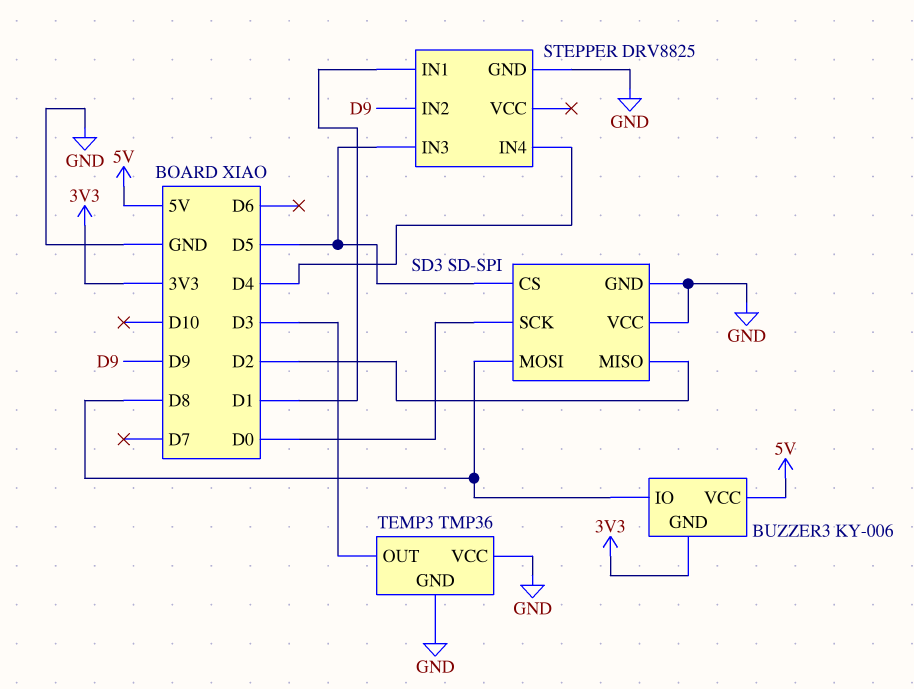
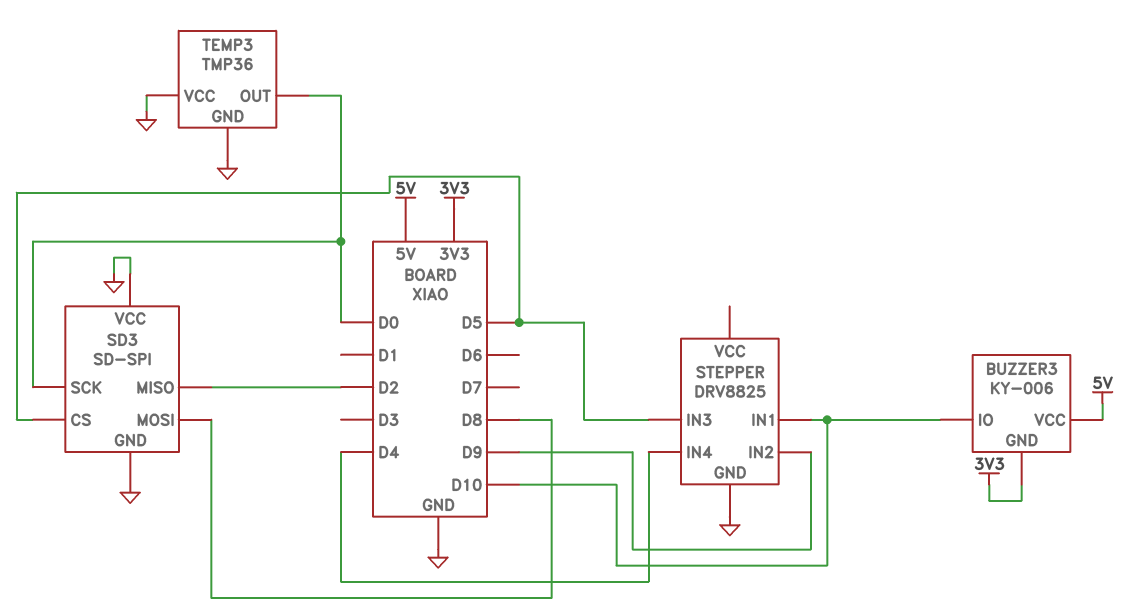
BUZZER3 pin IO: D8 -> D10
STEPPER pin IN1: D1 -> D10
TEMP3 pin OUT: D3 -> D0

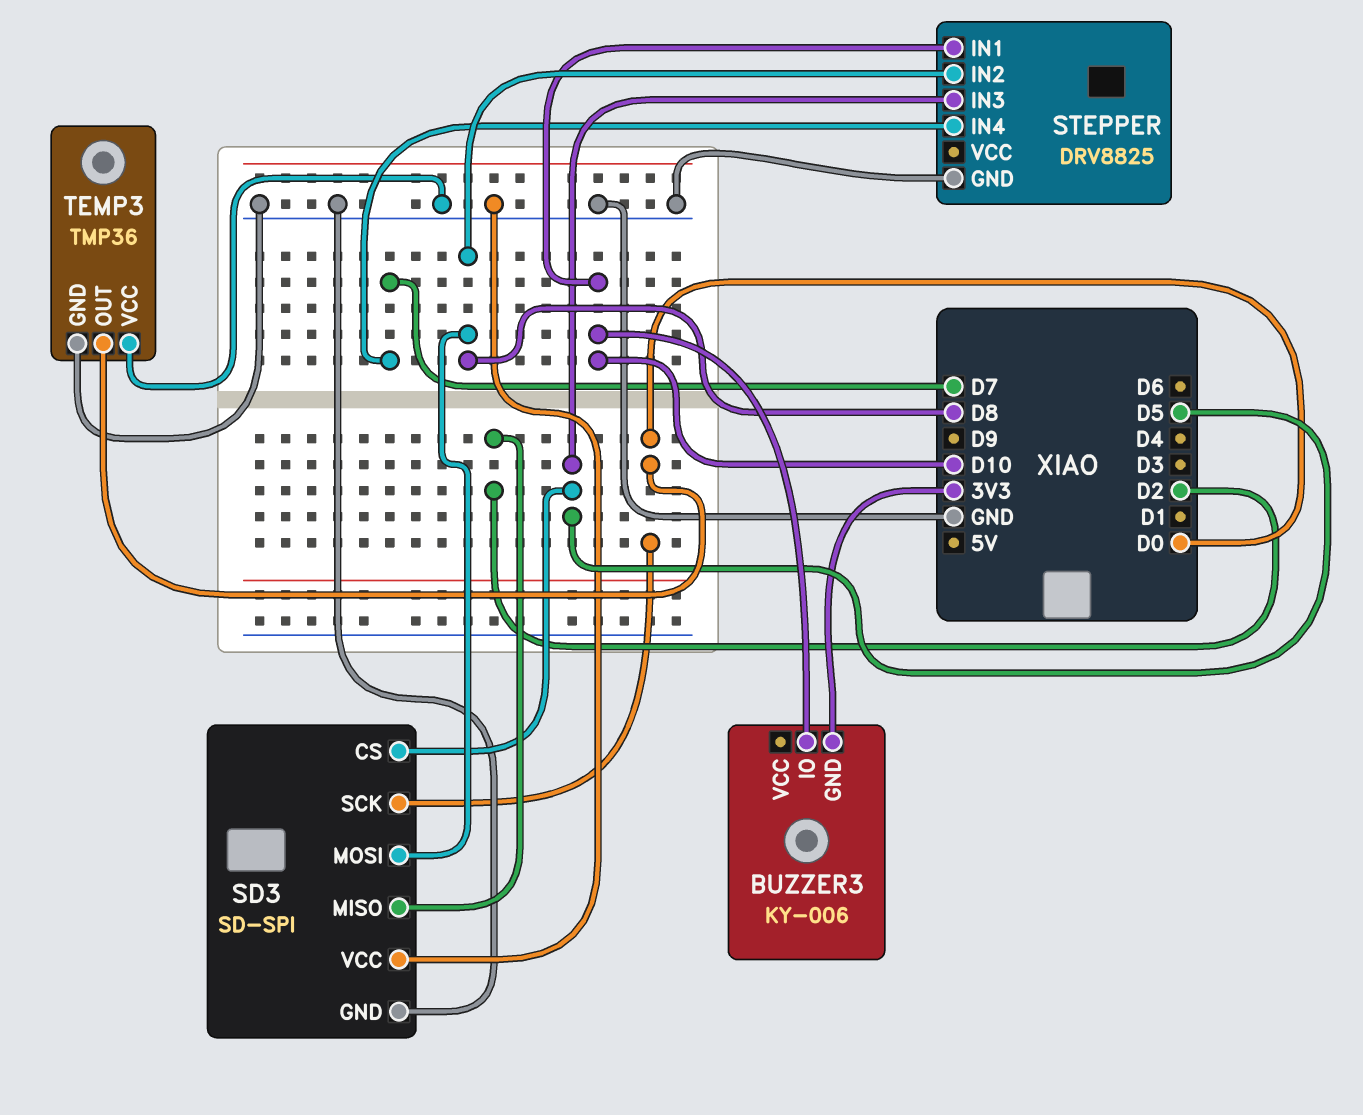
BUZZER3 pin VCC: 5V -> none
STEPPER pin IN2: D9 -> D8
STEPPER pin IN4: D4 -> D7

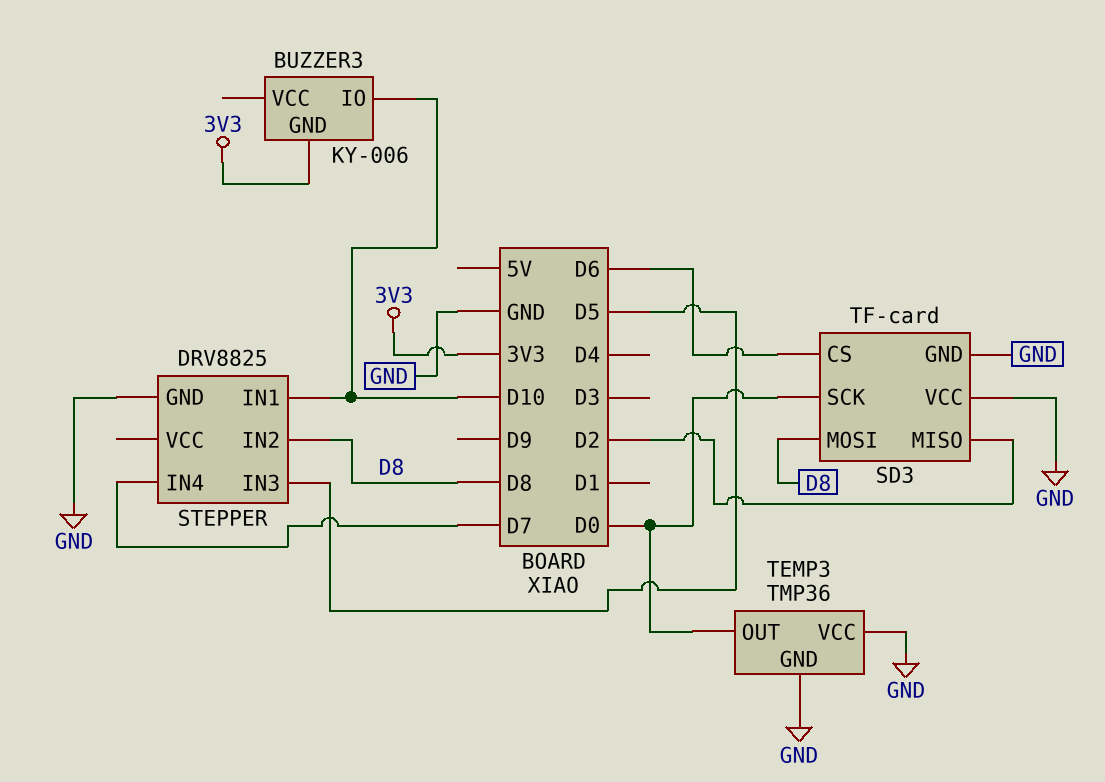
SD3: SD-SPI -> TF-card
SD3 pin CS: D5 -> D6

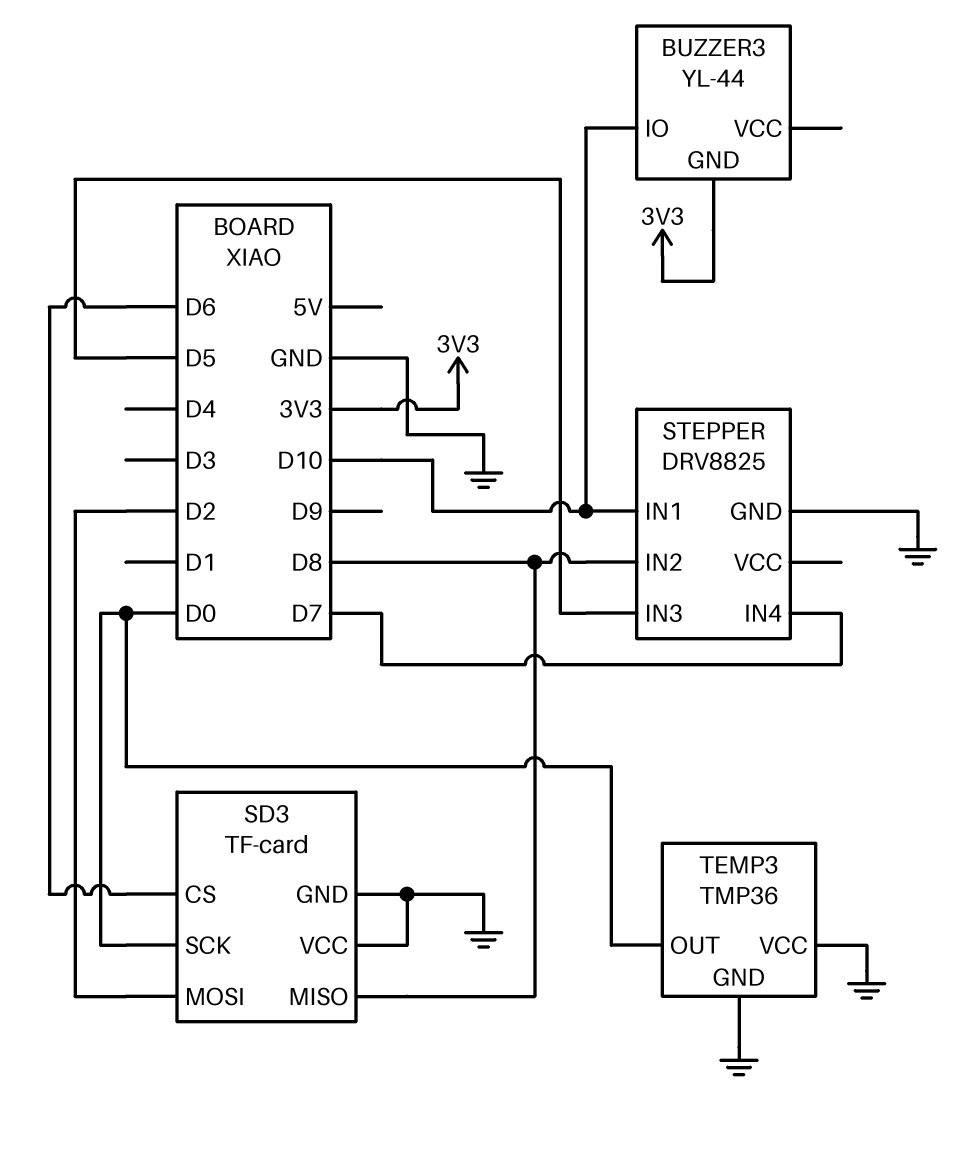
BUZZER3: KY-006 -> YL-44
SD3 pin MISO: D2 -> D8
SD3 pin MOSI: D8 -> D2

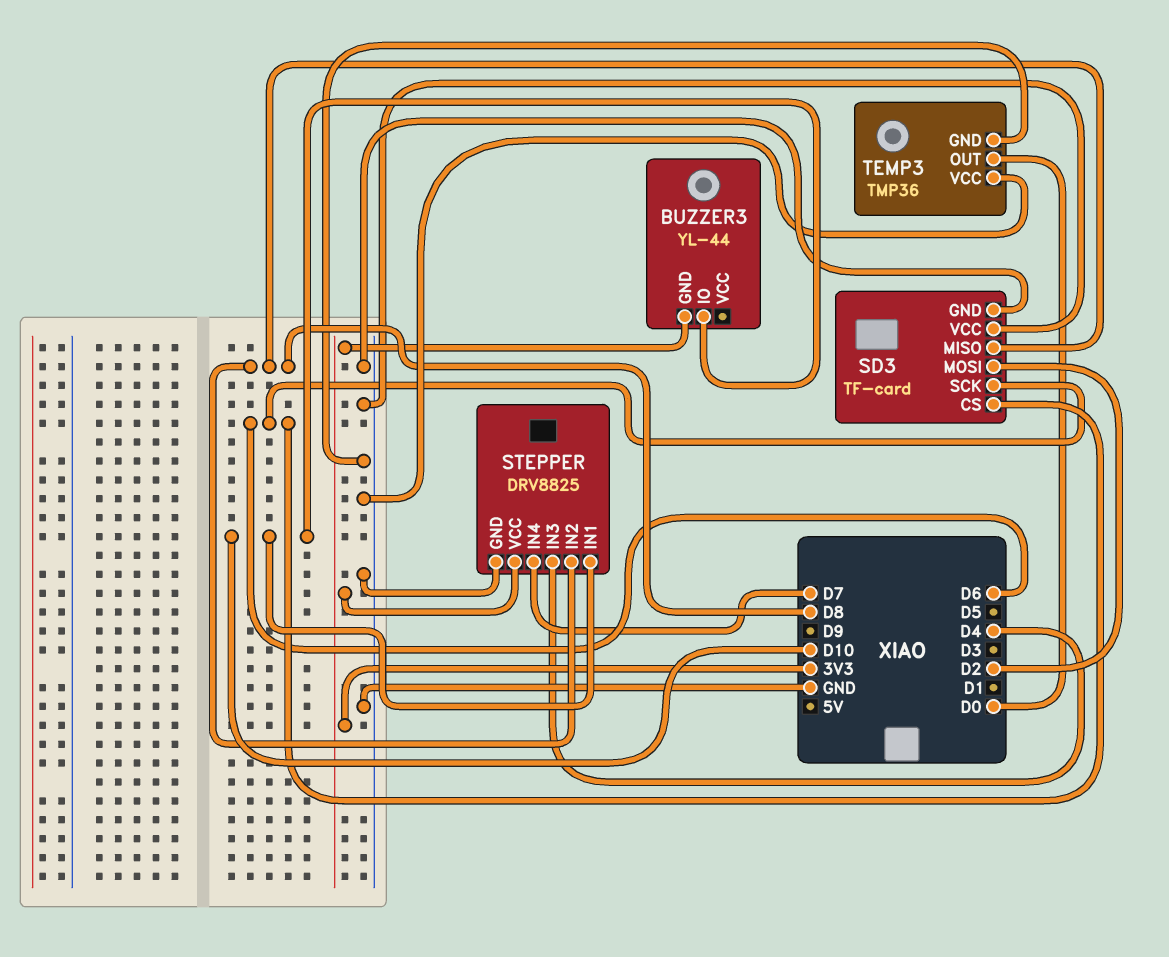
SD3 pin SCK: D0 -> D6
STEPPER pin IN3: D5 -> D4
STEPPER pin VCC: none -> 3V3

